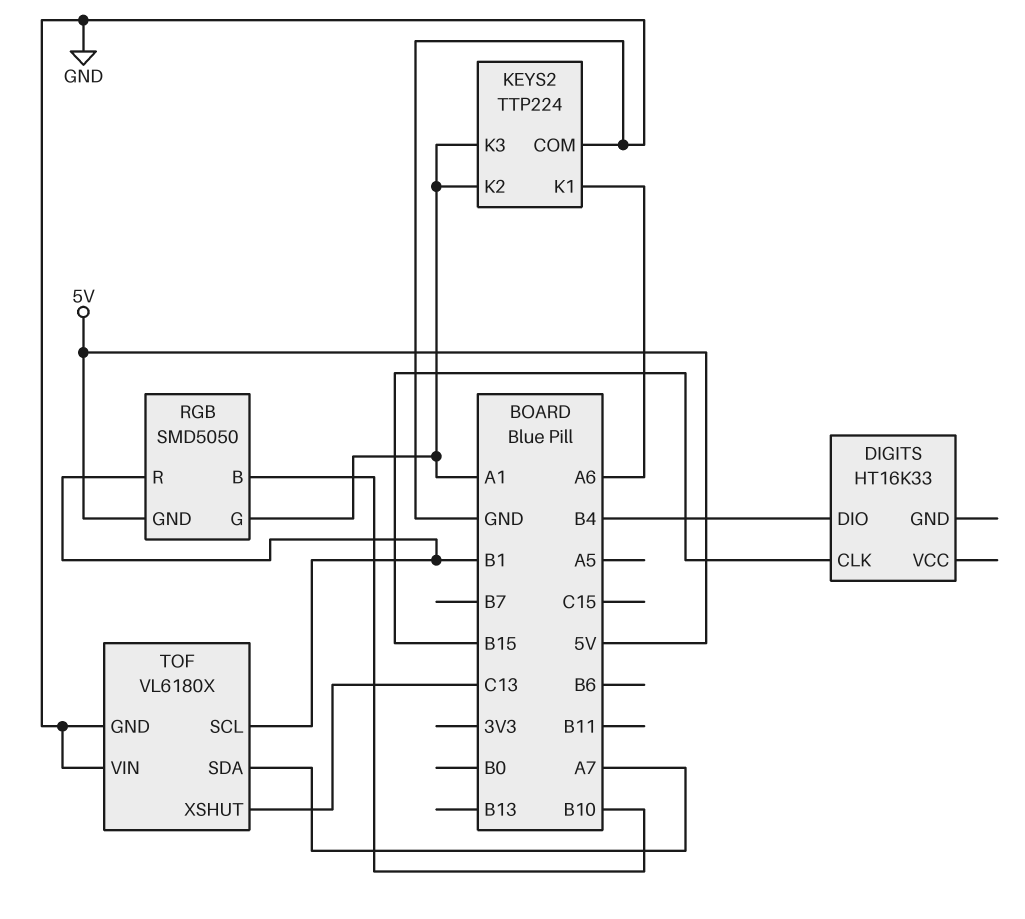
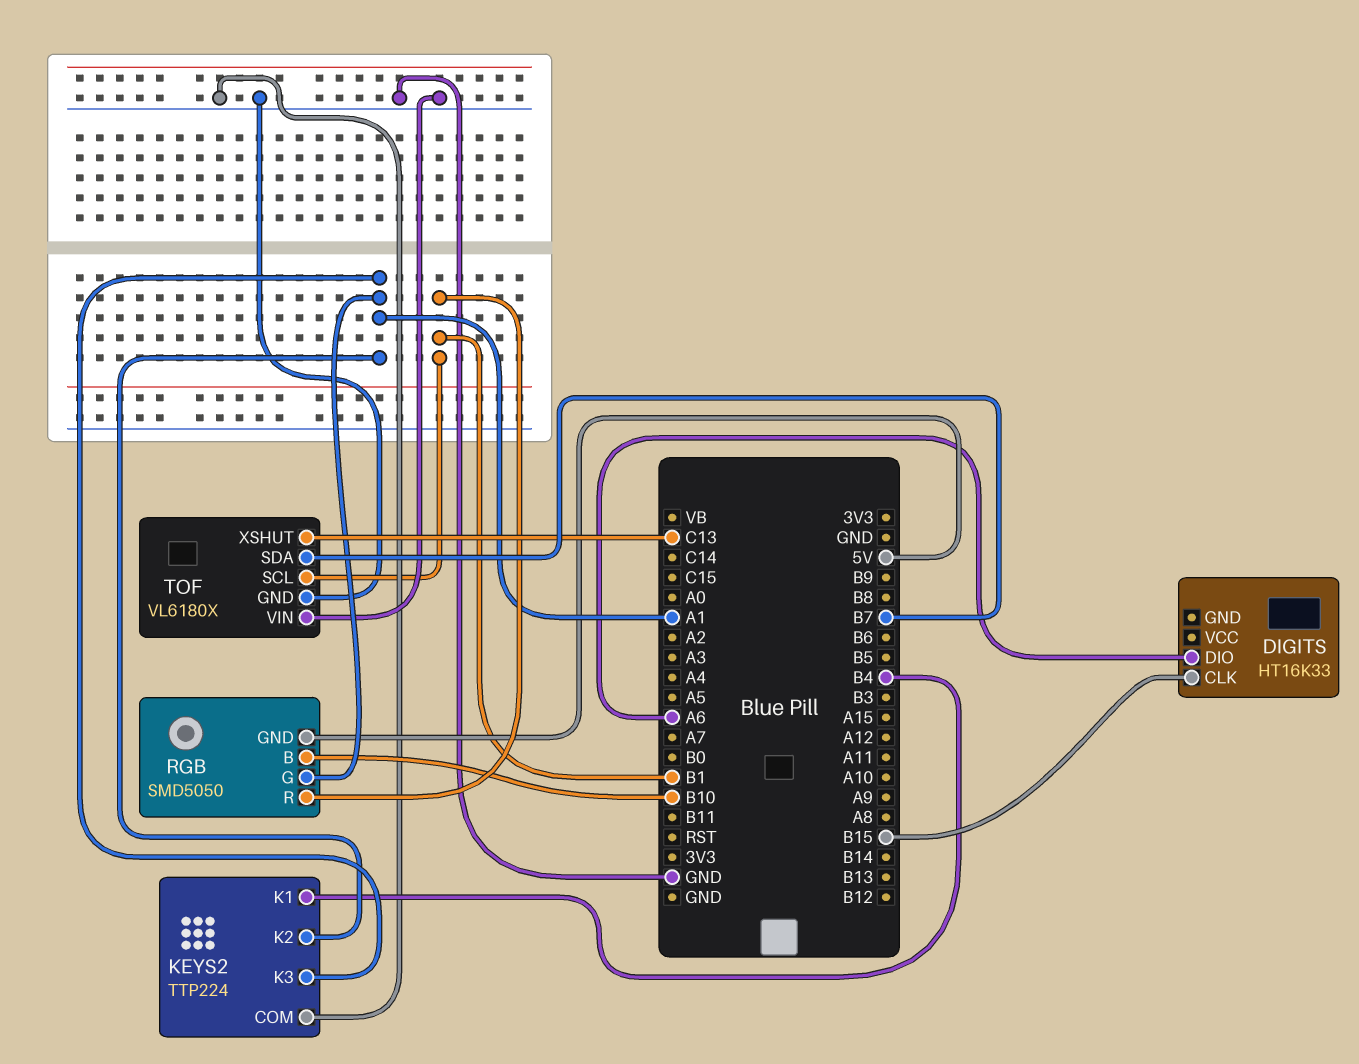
DIGITS pin DIO: B4 -> A6
KEYS2 pin K1: A6 -> B4
TOF pin SDA: A7 -> B7

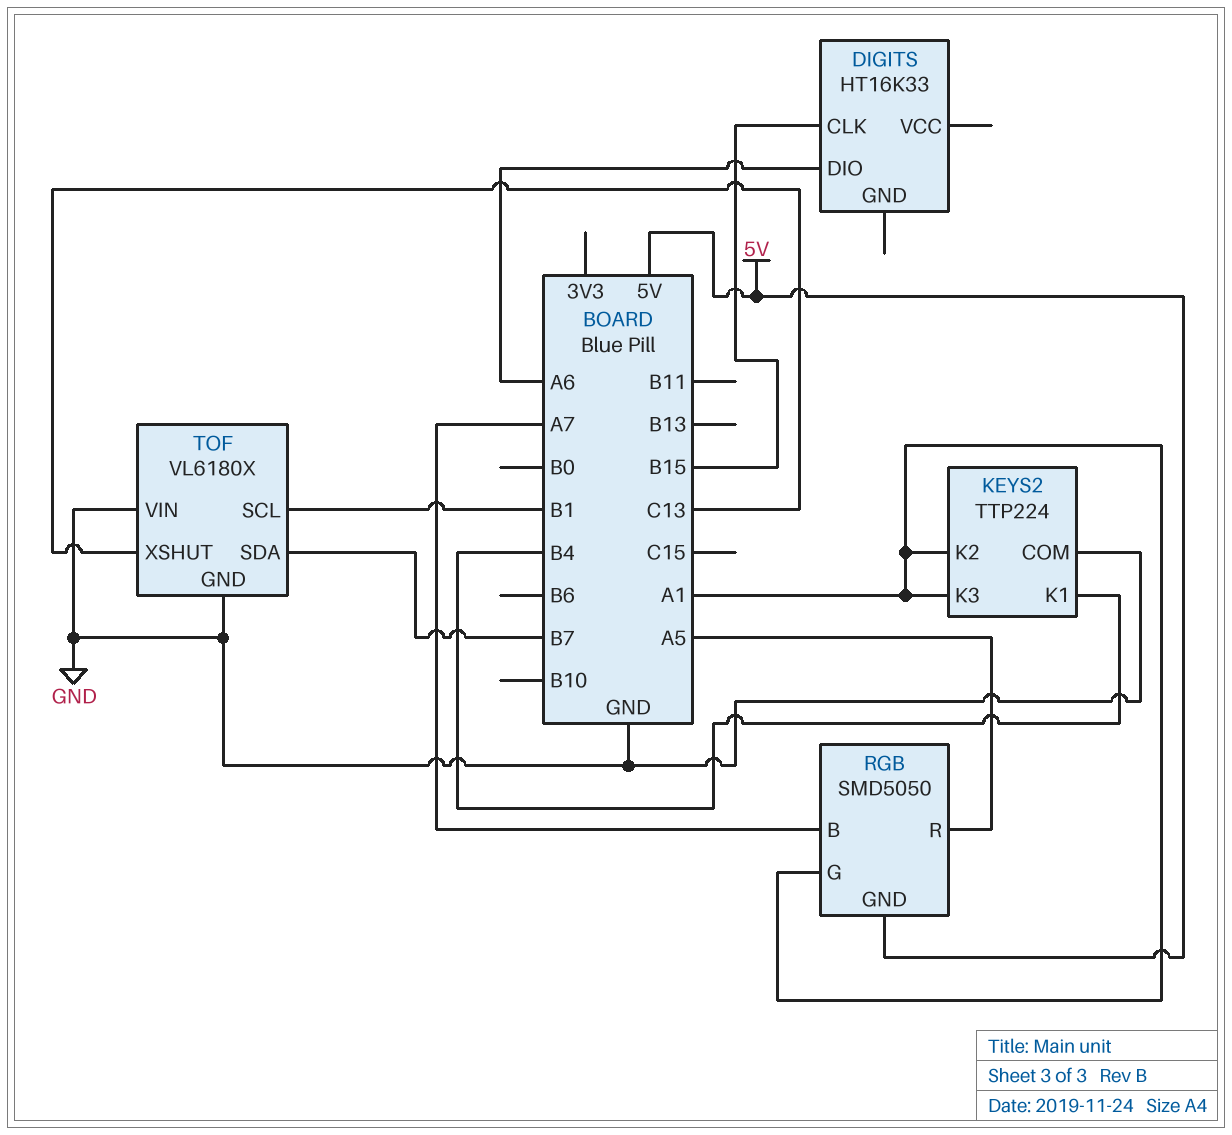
RGB pin B: B10 -> A7
RGB pin R: B1 -> A5

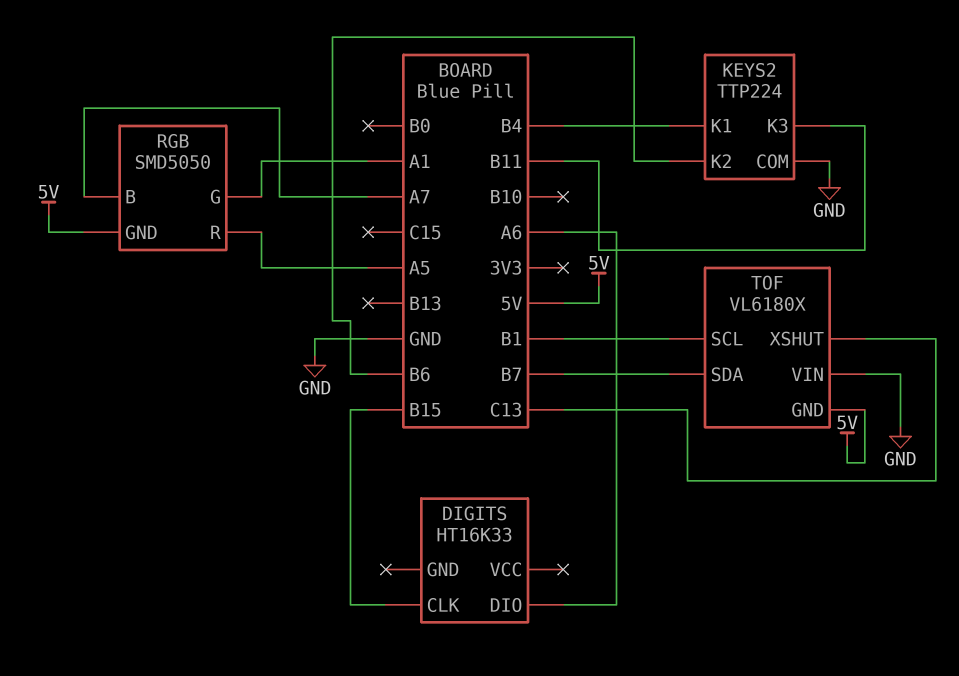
KEYS2 pin K2: A1 -> B6
KEYS2 pin K3: A1 -> B11
TOF pin GND: GND -> 5V

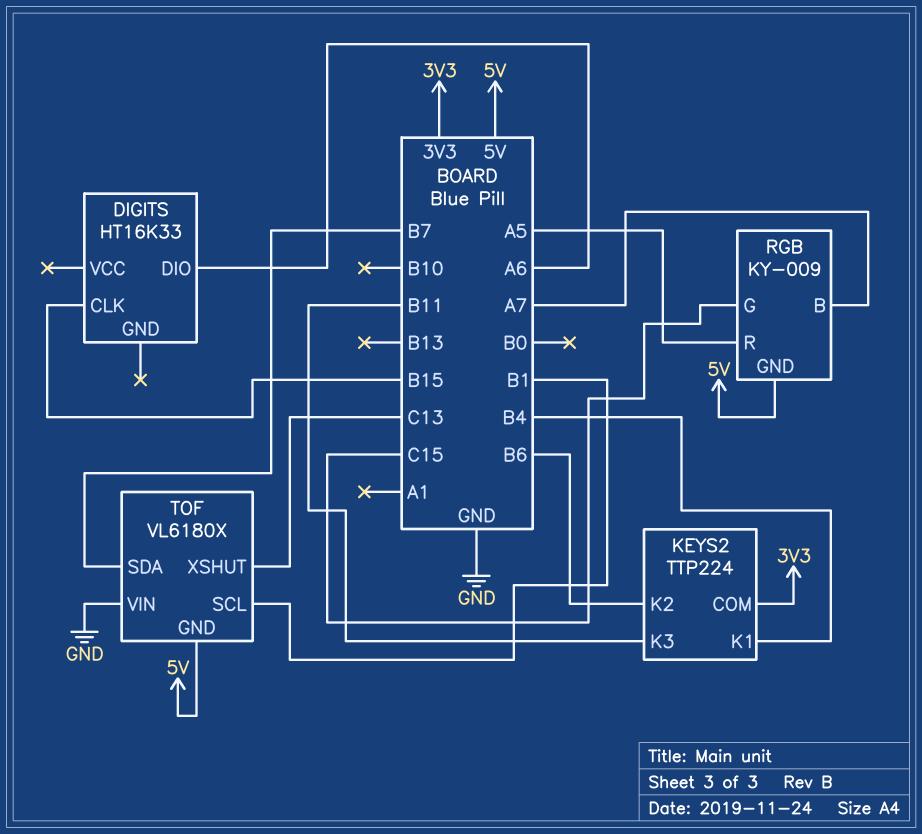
KEYS2 pin COM: GND -> 3V3
RGB: SMD5050 -> KY-009
RGB pin G: A1 -> C15

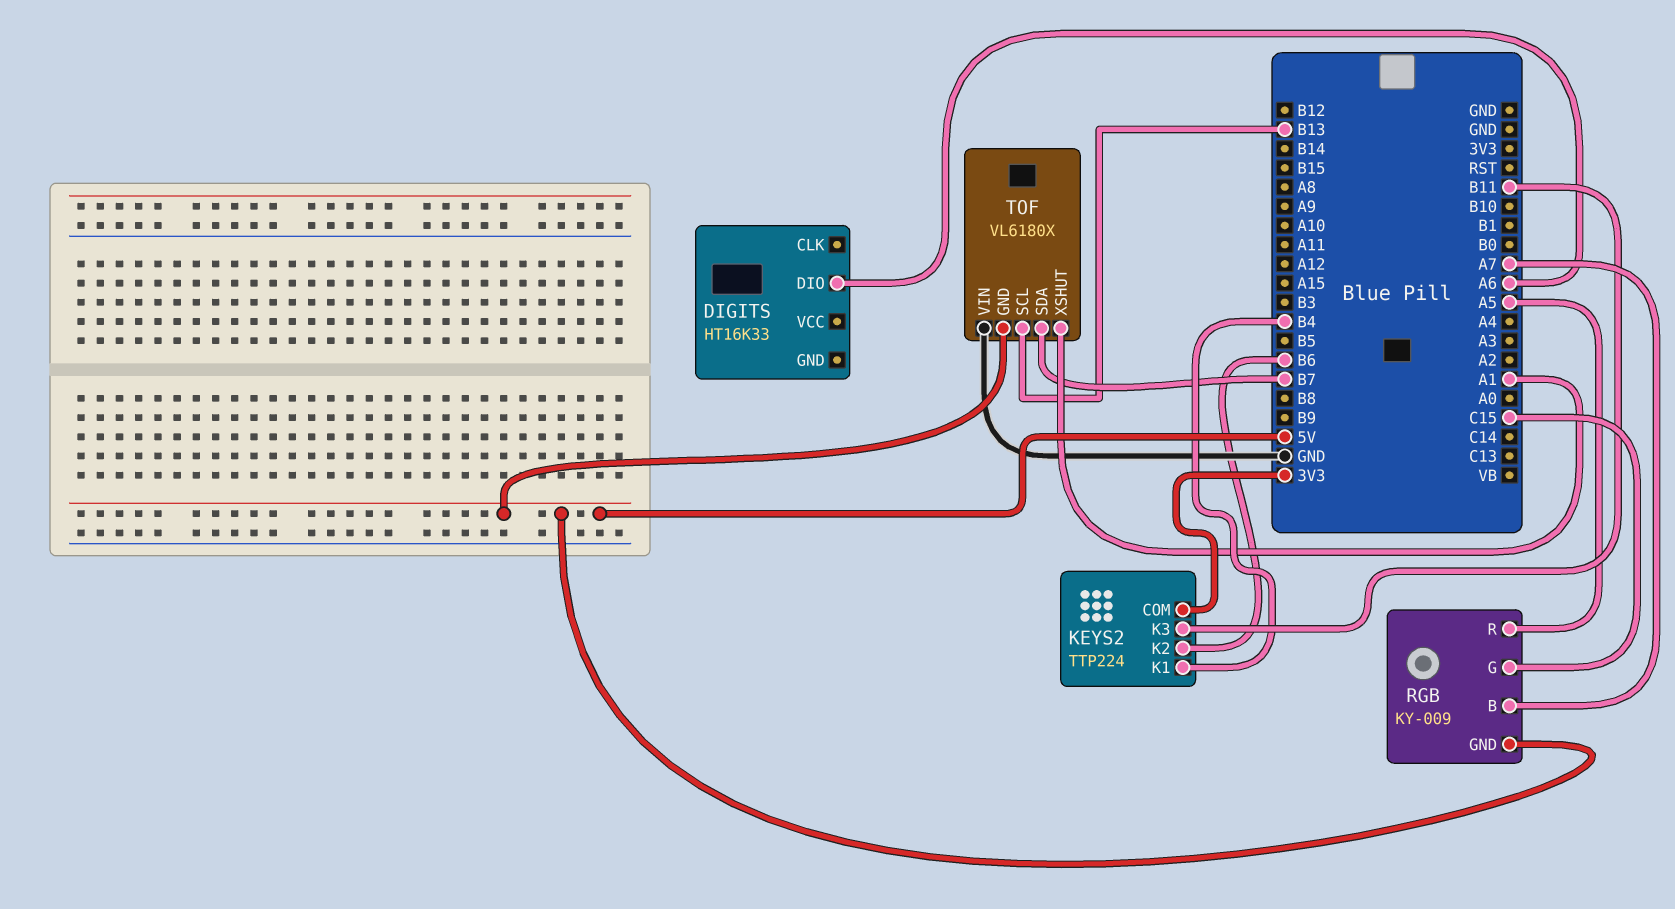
DIGITS pin CLK: B15 -> none
TOF pin SCL: B1 -> B13
TOF pin XSHUT: C13 -> A1

